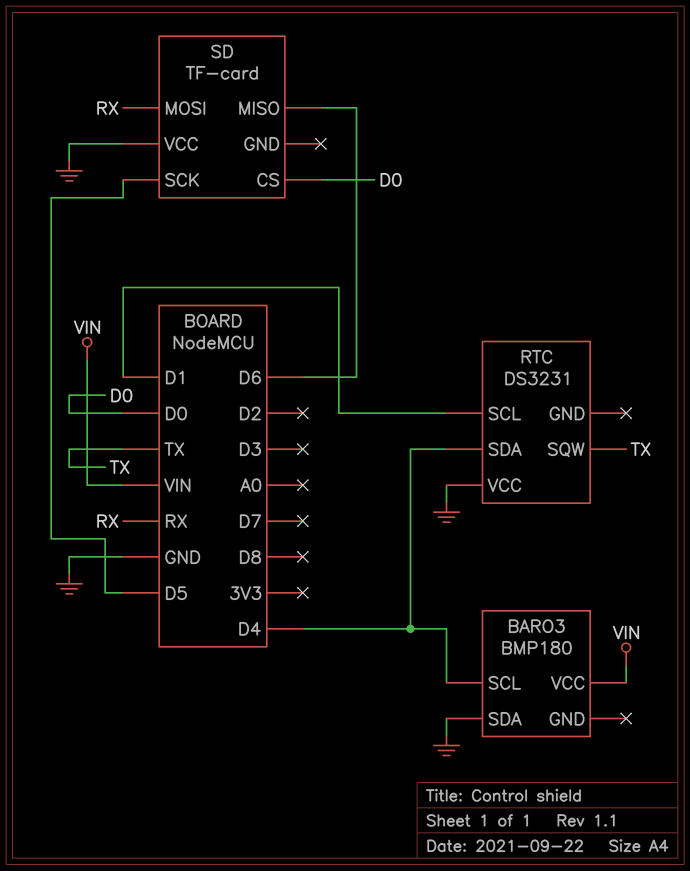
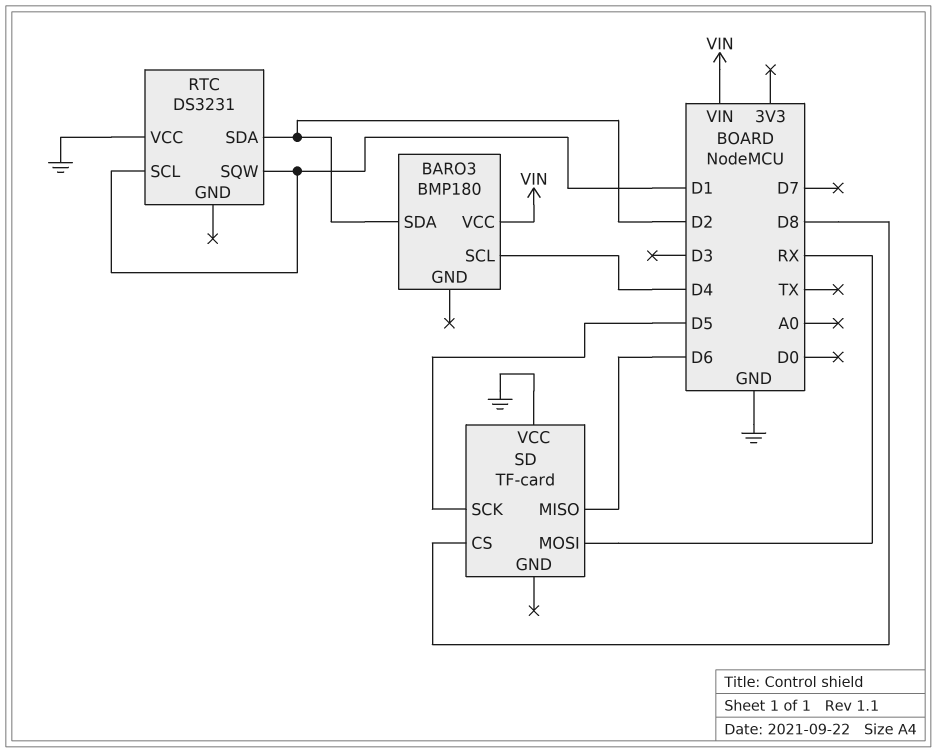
BARO3 pin SDA: GND -> D2
RTC pin SDA: D4 -> D2
RTC pin SQW: TX -> D1
SD pin CS: D0 -> D8

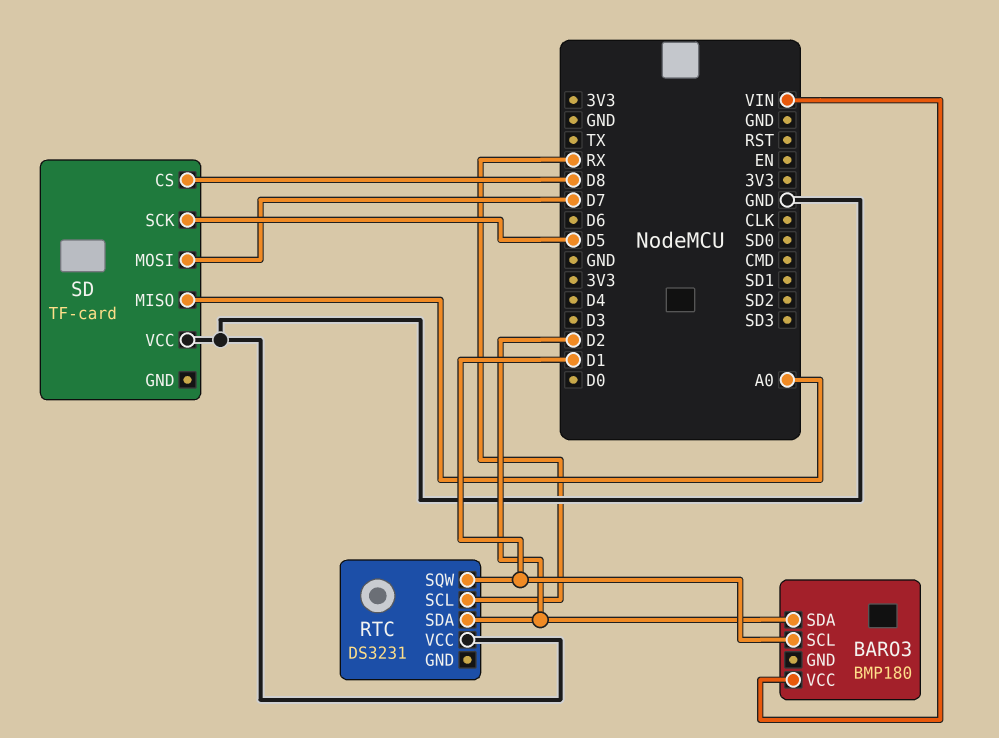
BARO3 pin SCL: D4 -> D1
RTC pin SCL: D1 -> RX
SD pin MISO: D6 -> A0
SD pin MOSI: RX -> D7

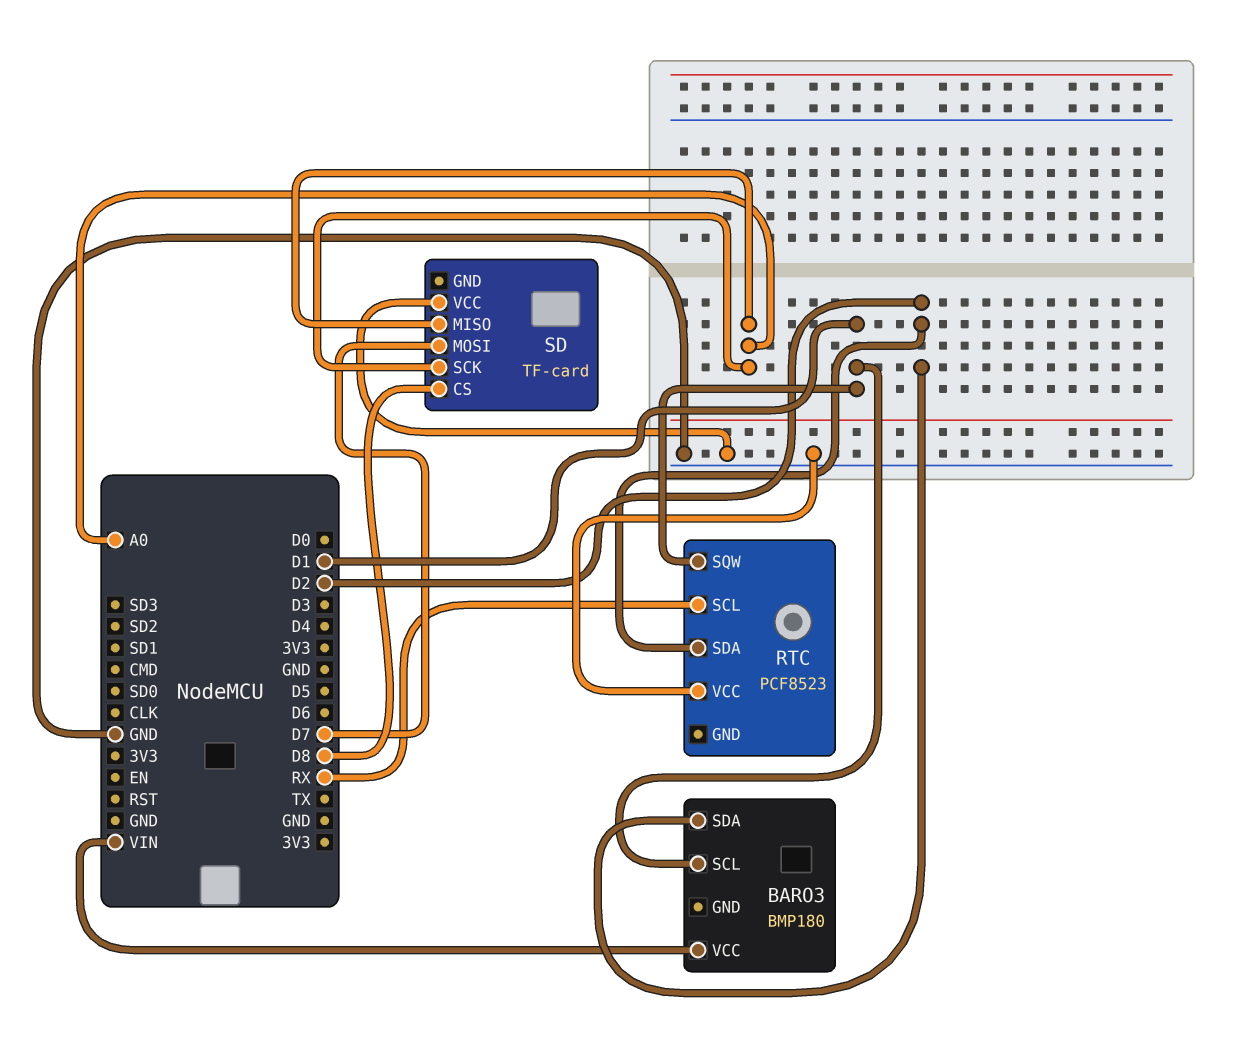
RTC: DS3231 -> PCF8523
SD pin SCK: D5 -> A0

